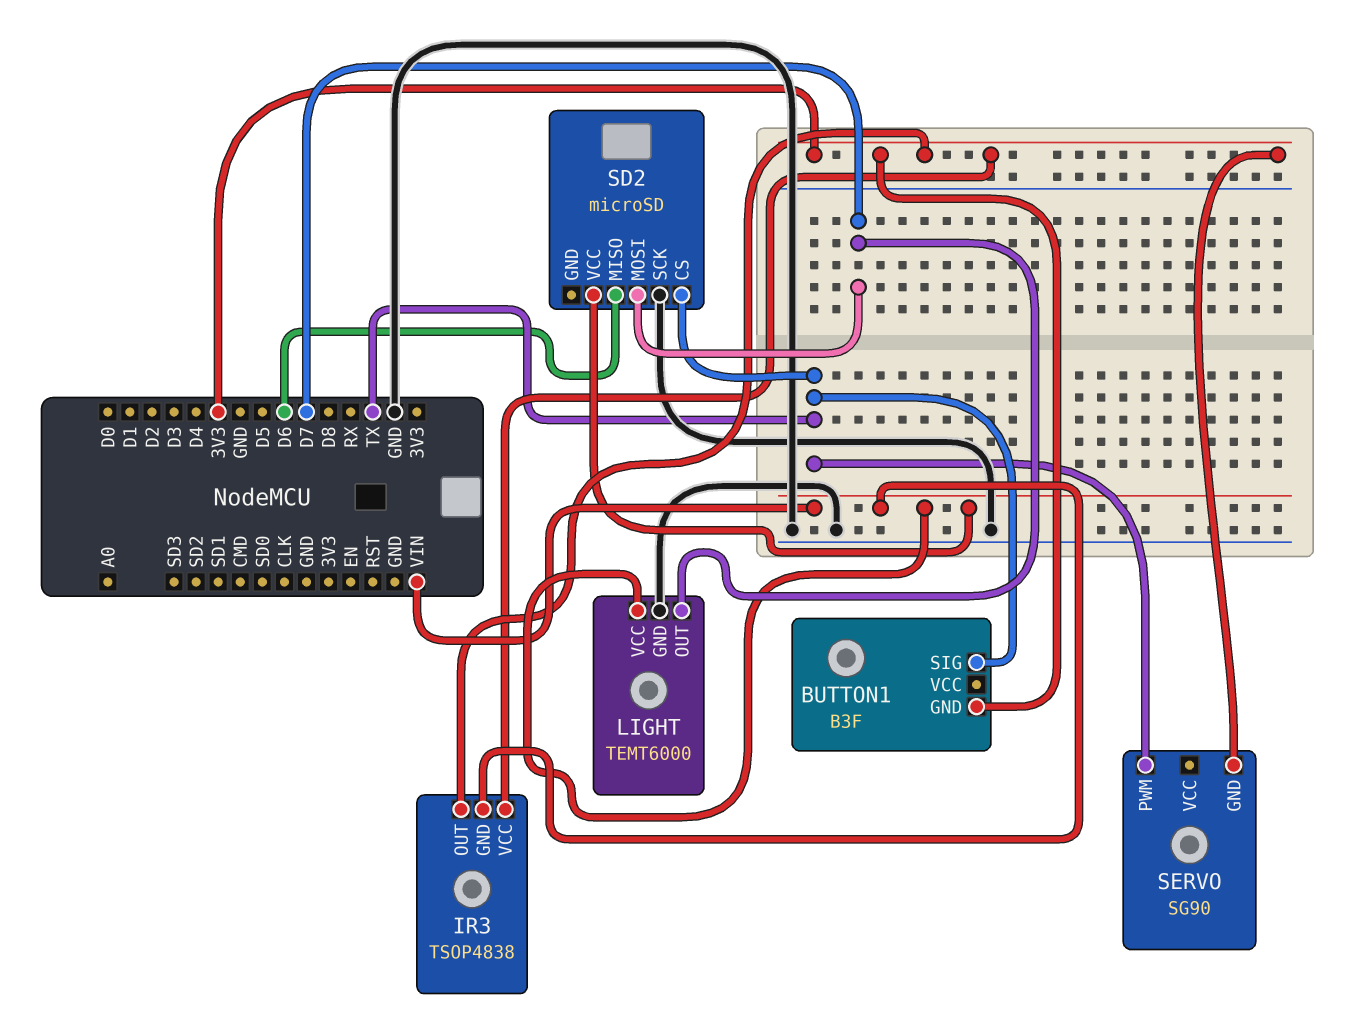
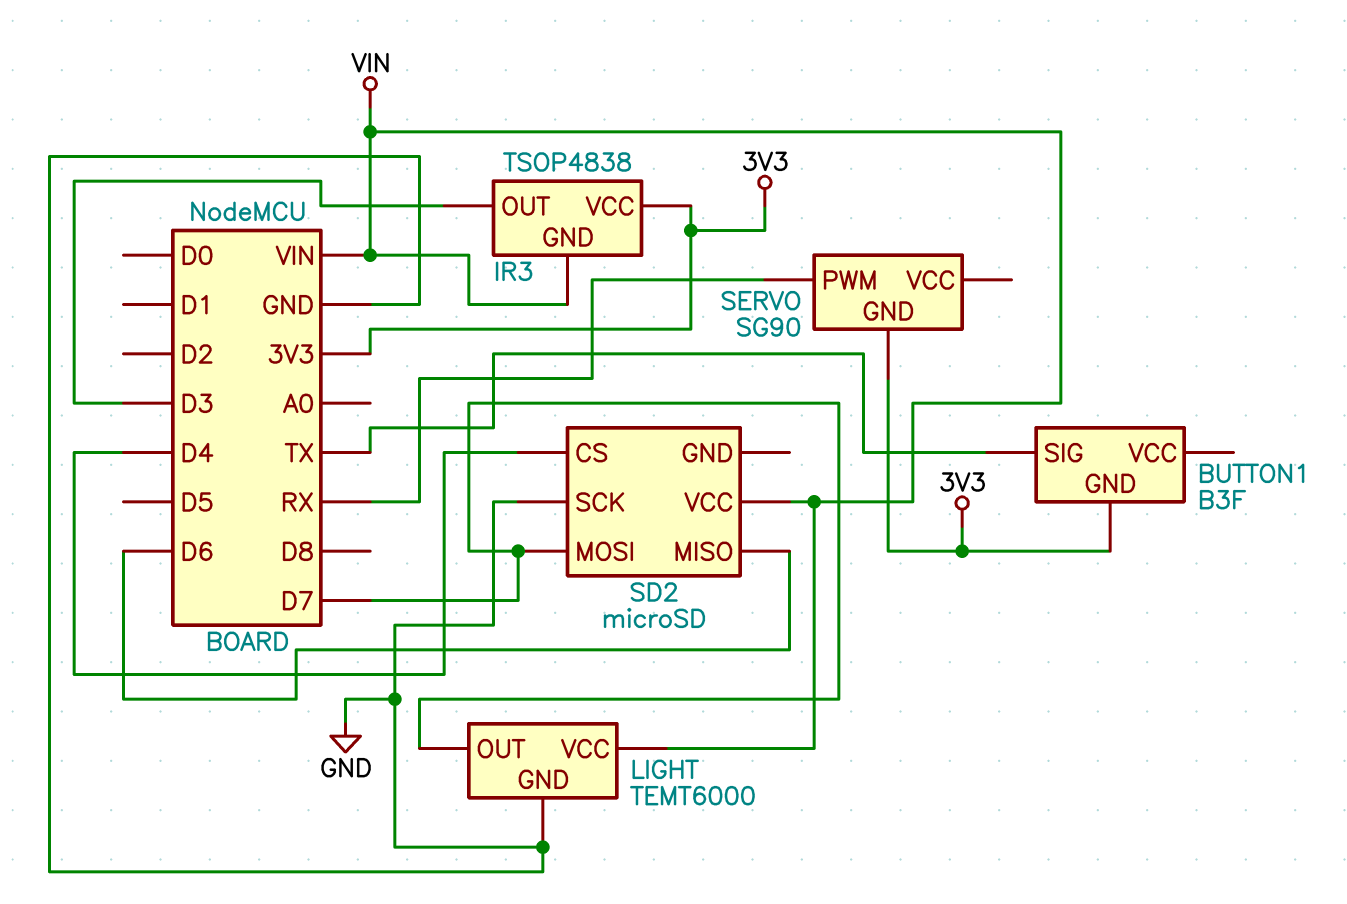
IR3 pin OUT: 3V3 -> D3
SD2 pin CS: TX -> D4
SERVO pin PWM: TX -> RX

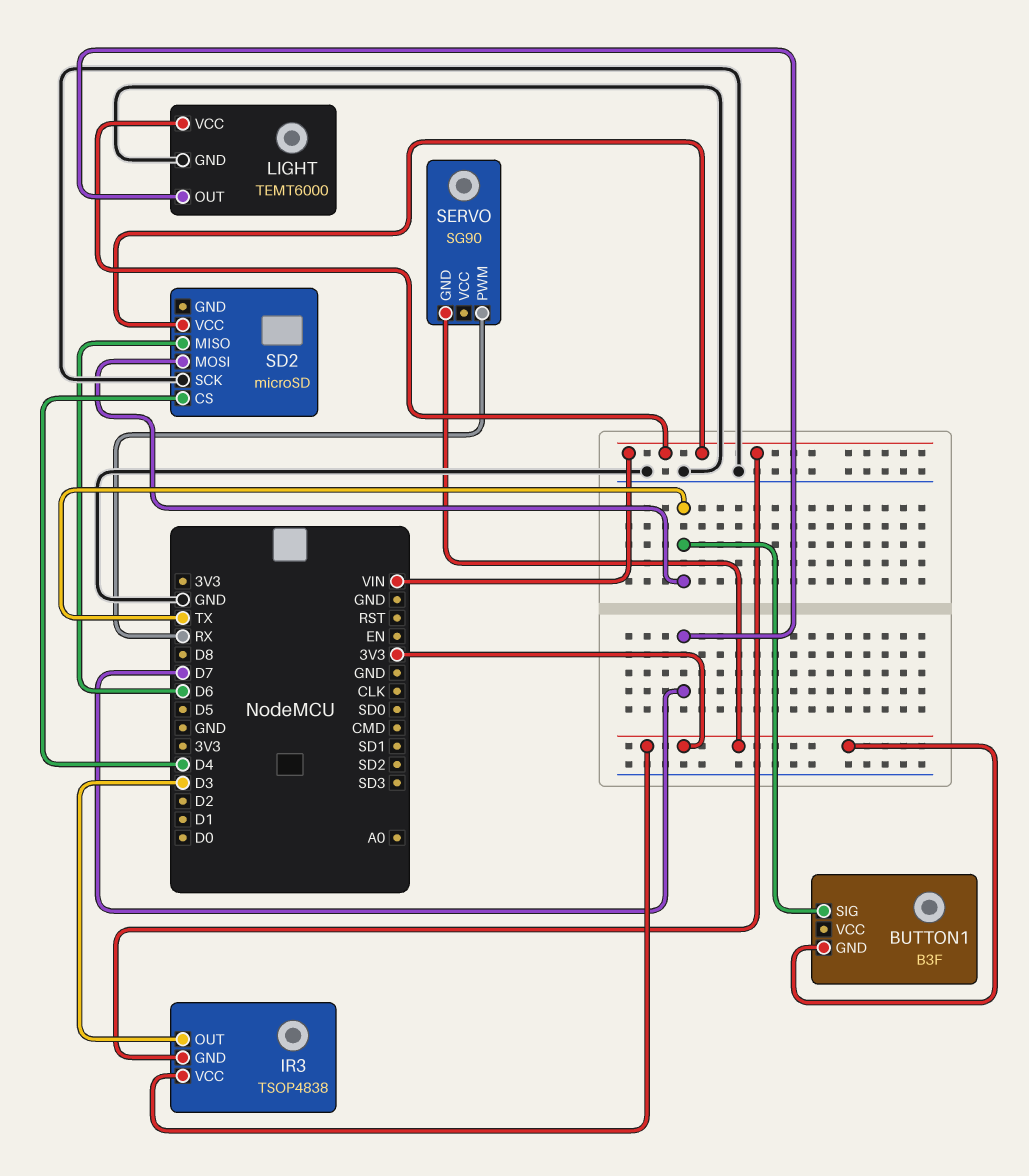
SD2 pin MOSI: D7 -> TX

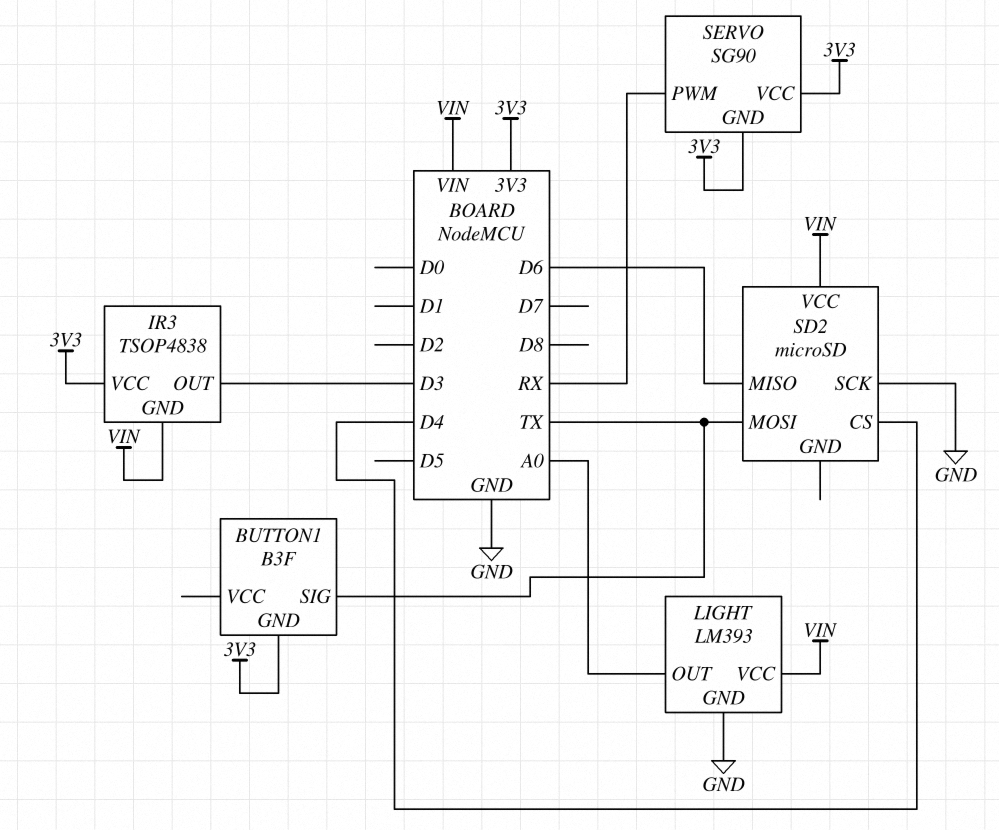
LIGHT: TEMT6000 -> LM393
LIGHT pin OUT: D7 -> A0
SERVO pin VCC: none -> 3V3

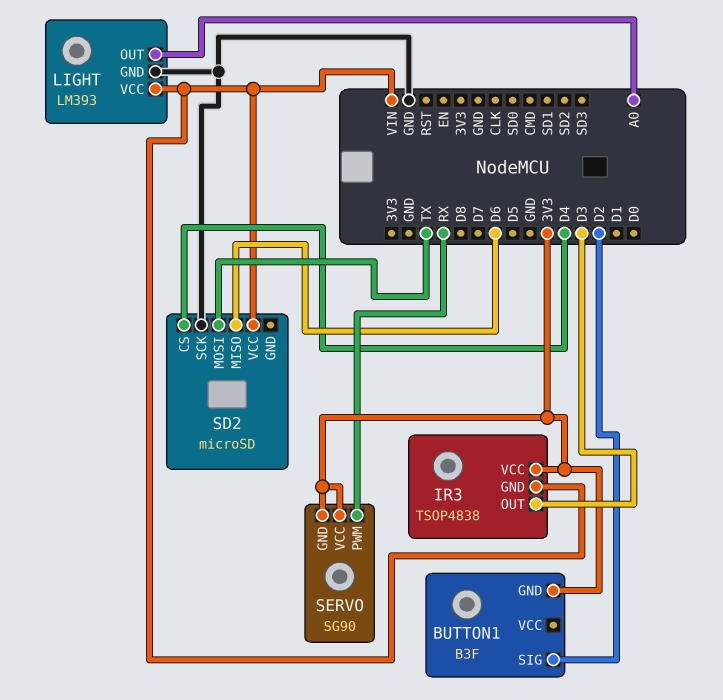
BUTTON1 pin SIG: TX -> D2

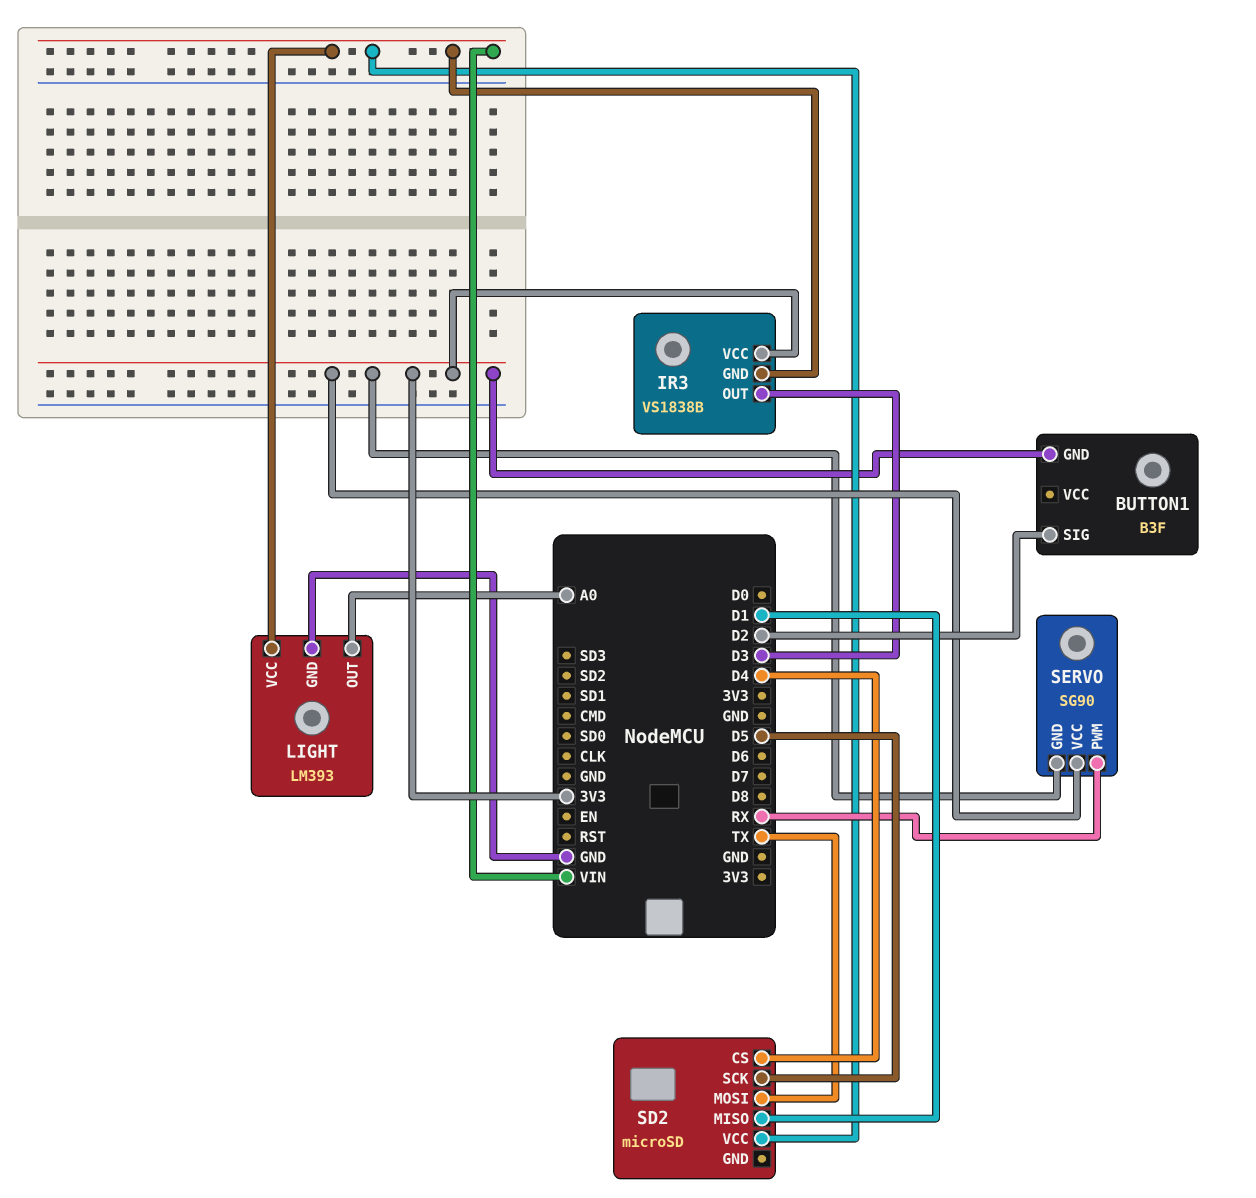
IR3: TSOP4838 -> VS1838B
SD2 pin MISO: D6 -> D1
SD2 pin SCK: GND -> D5

